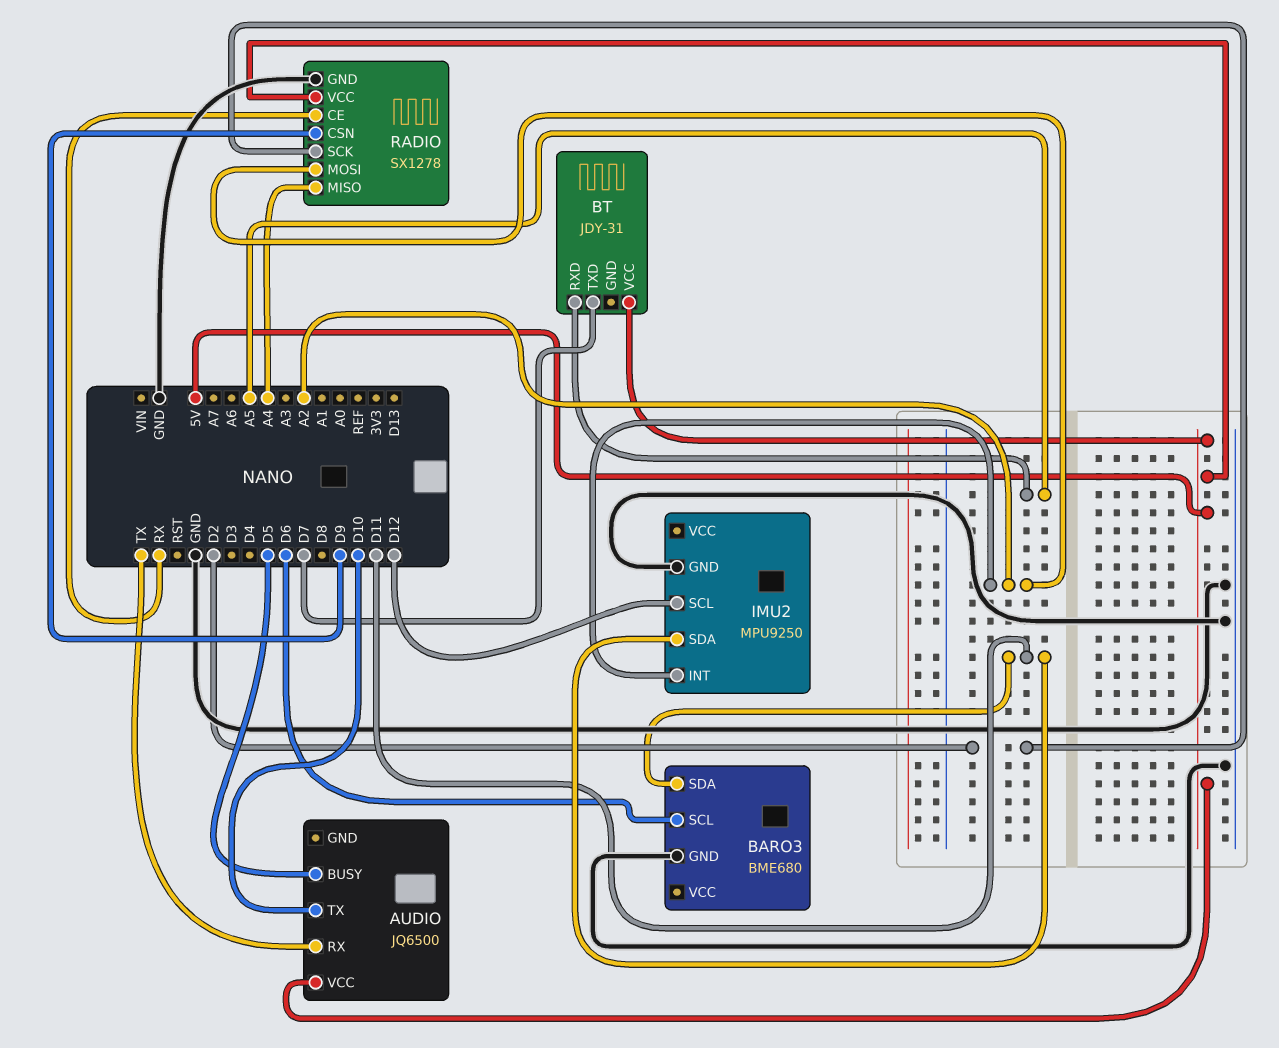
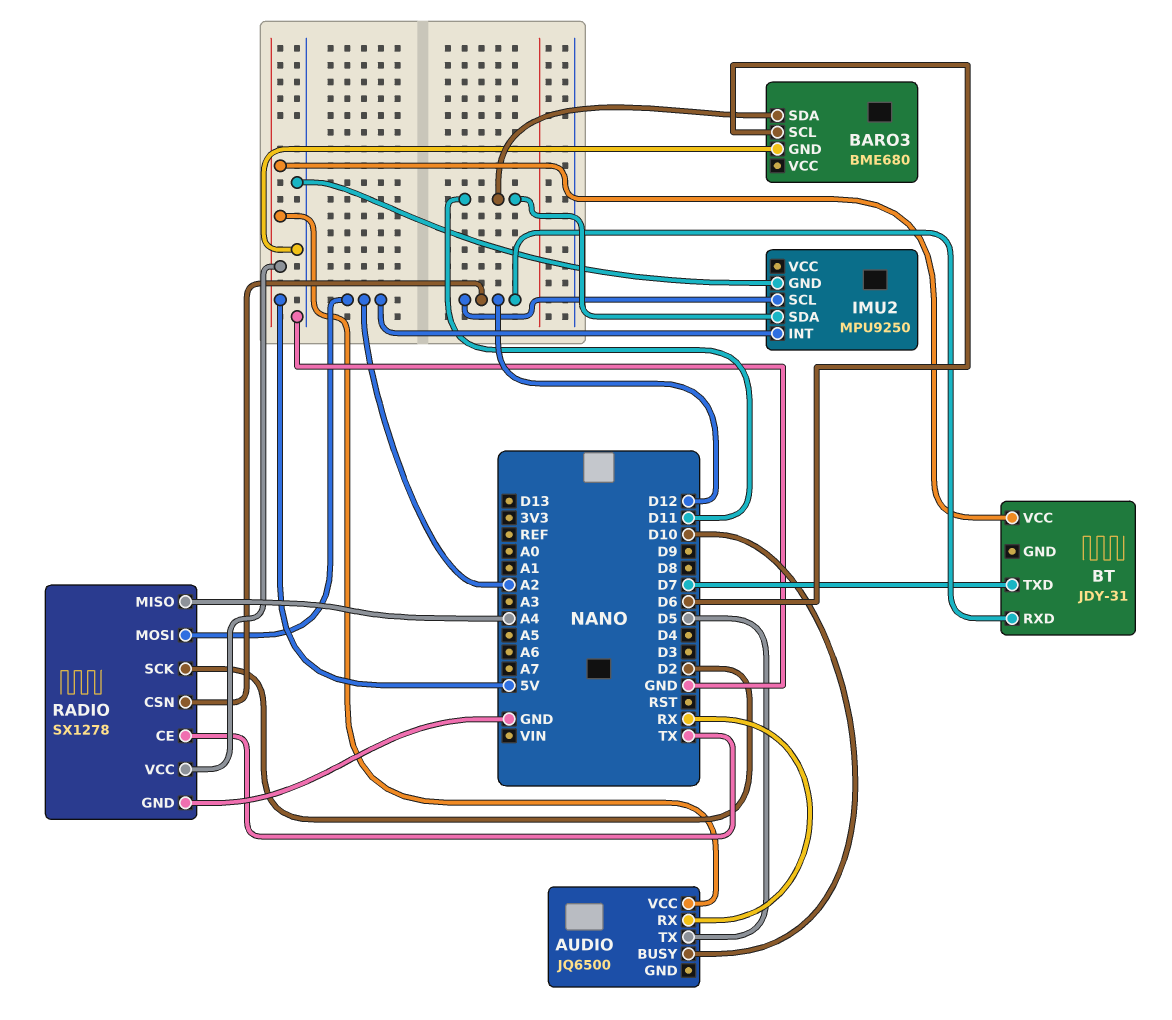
AUDIO pin BUSY: D5 -> D10
AUDIO pin RX: TX -> RX
AUDIO pin TX: D10 -> D5
BT pin RXD: A5 -> D12
RADIO pin CE: RX -> TX
RADIO pin CSN: D9 -> D12

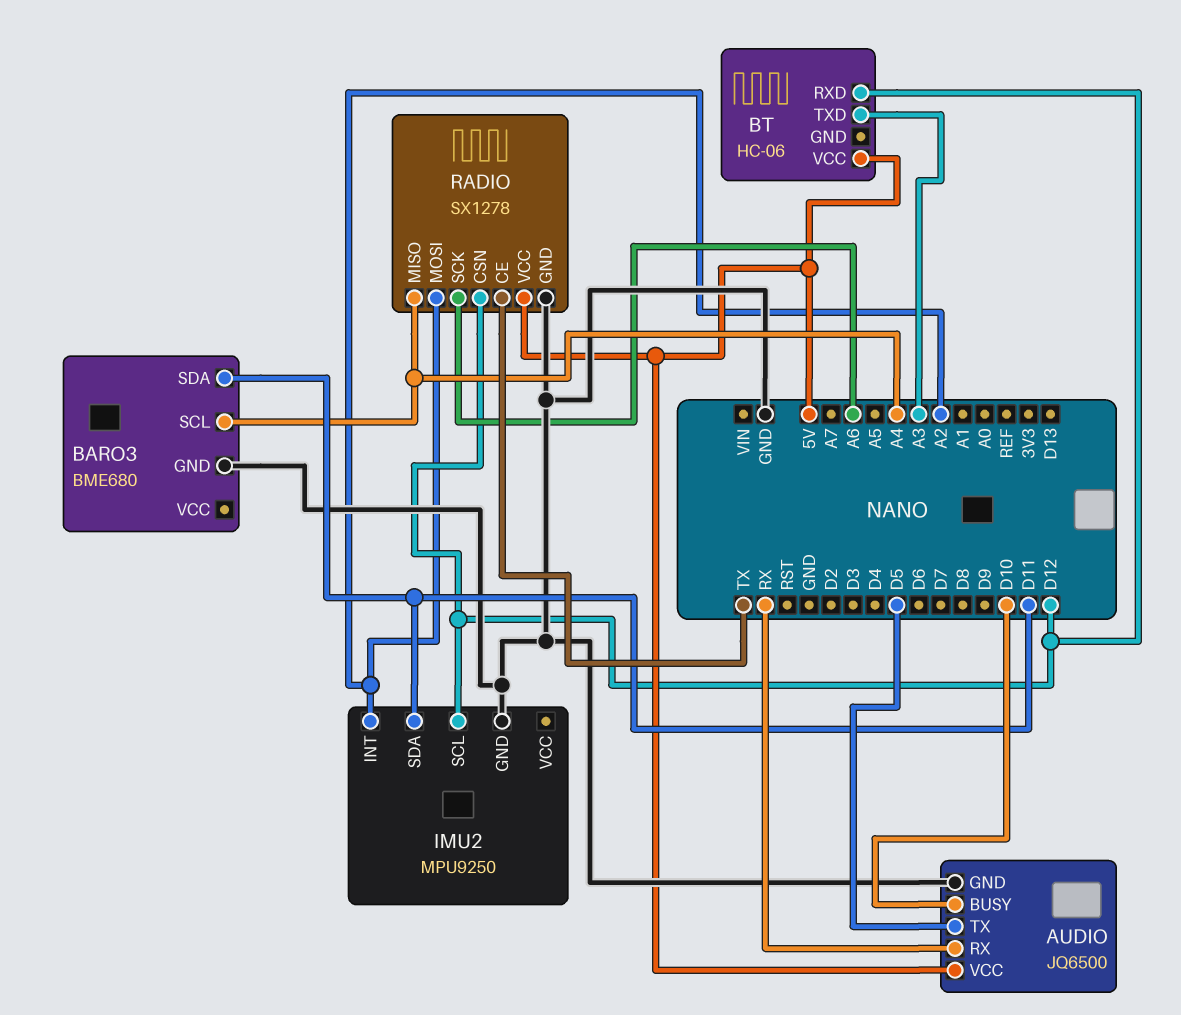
AUDIO pin GND: none -> GND
BARO3 pin SCL: D6 -> A4
BT: JDY-31 -> HC-06
BT pin TXD: D7 -> A3
RADIO pin SCK: D2 -> A6

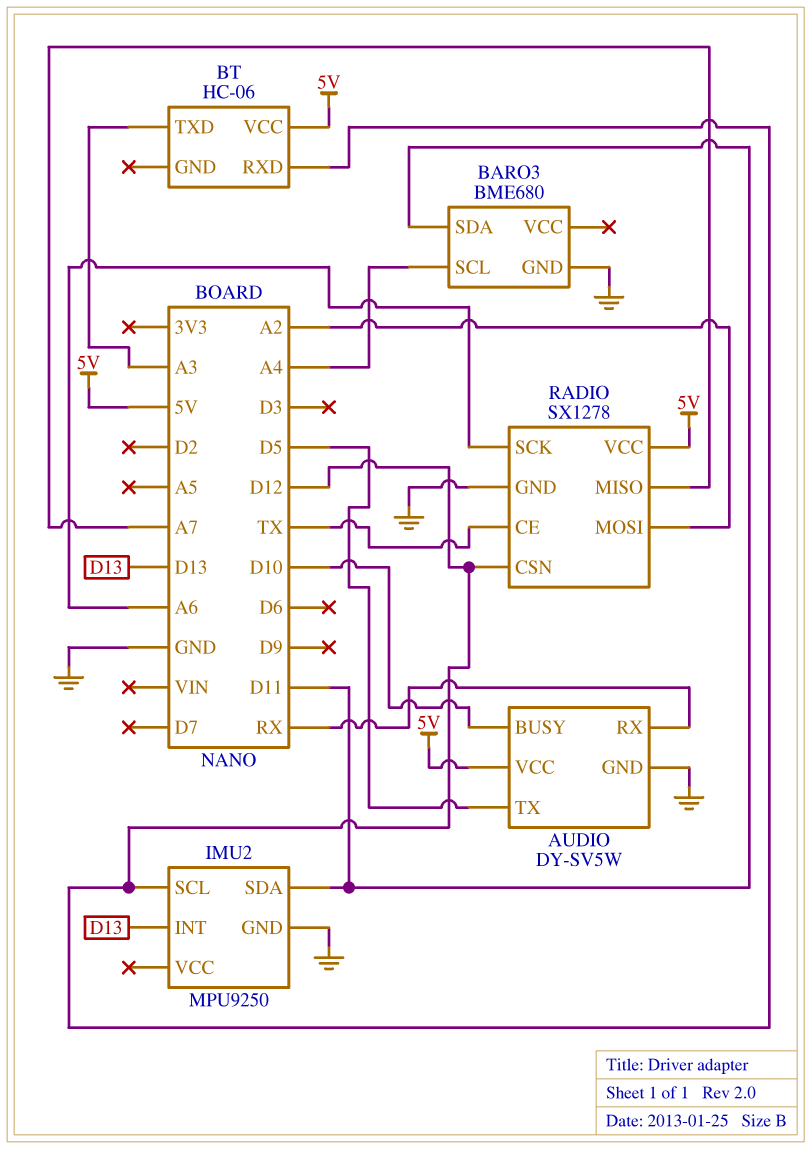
AUDIO: JQ6500 -> DY-SV5W
IMU2 pin INT: A2 -> D13
RADIO pin MISO: A4 -> A7

